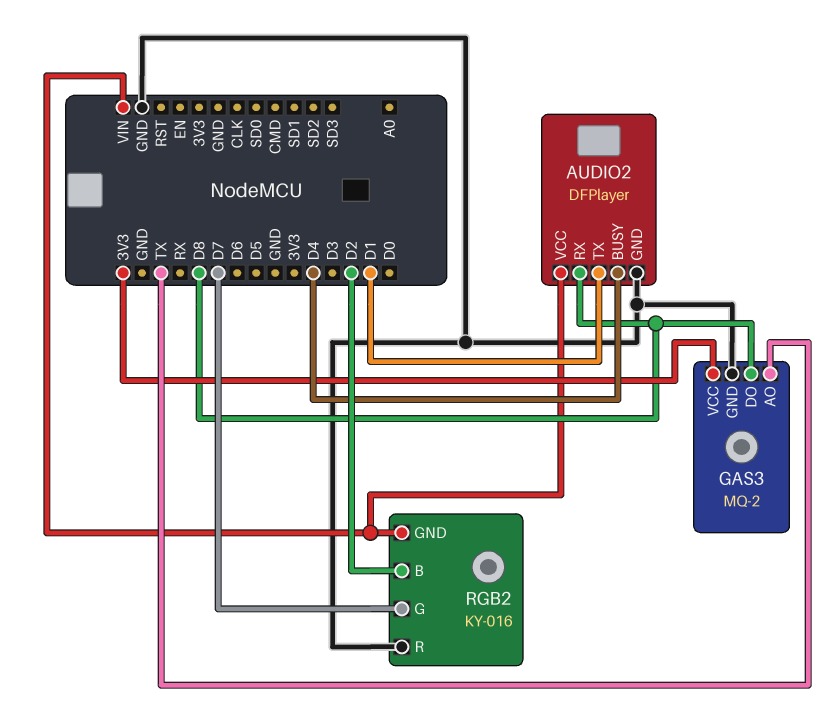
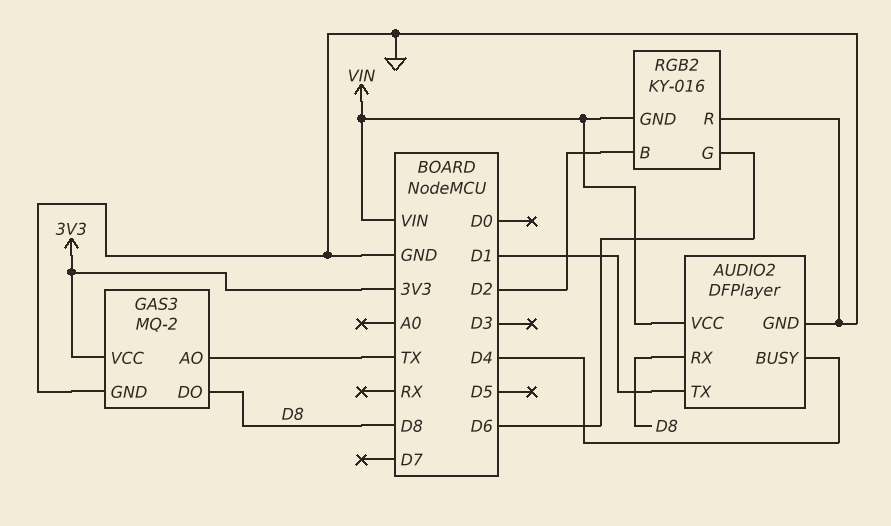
RGB2 pin G: D7 -> D6

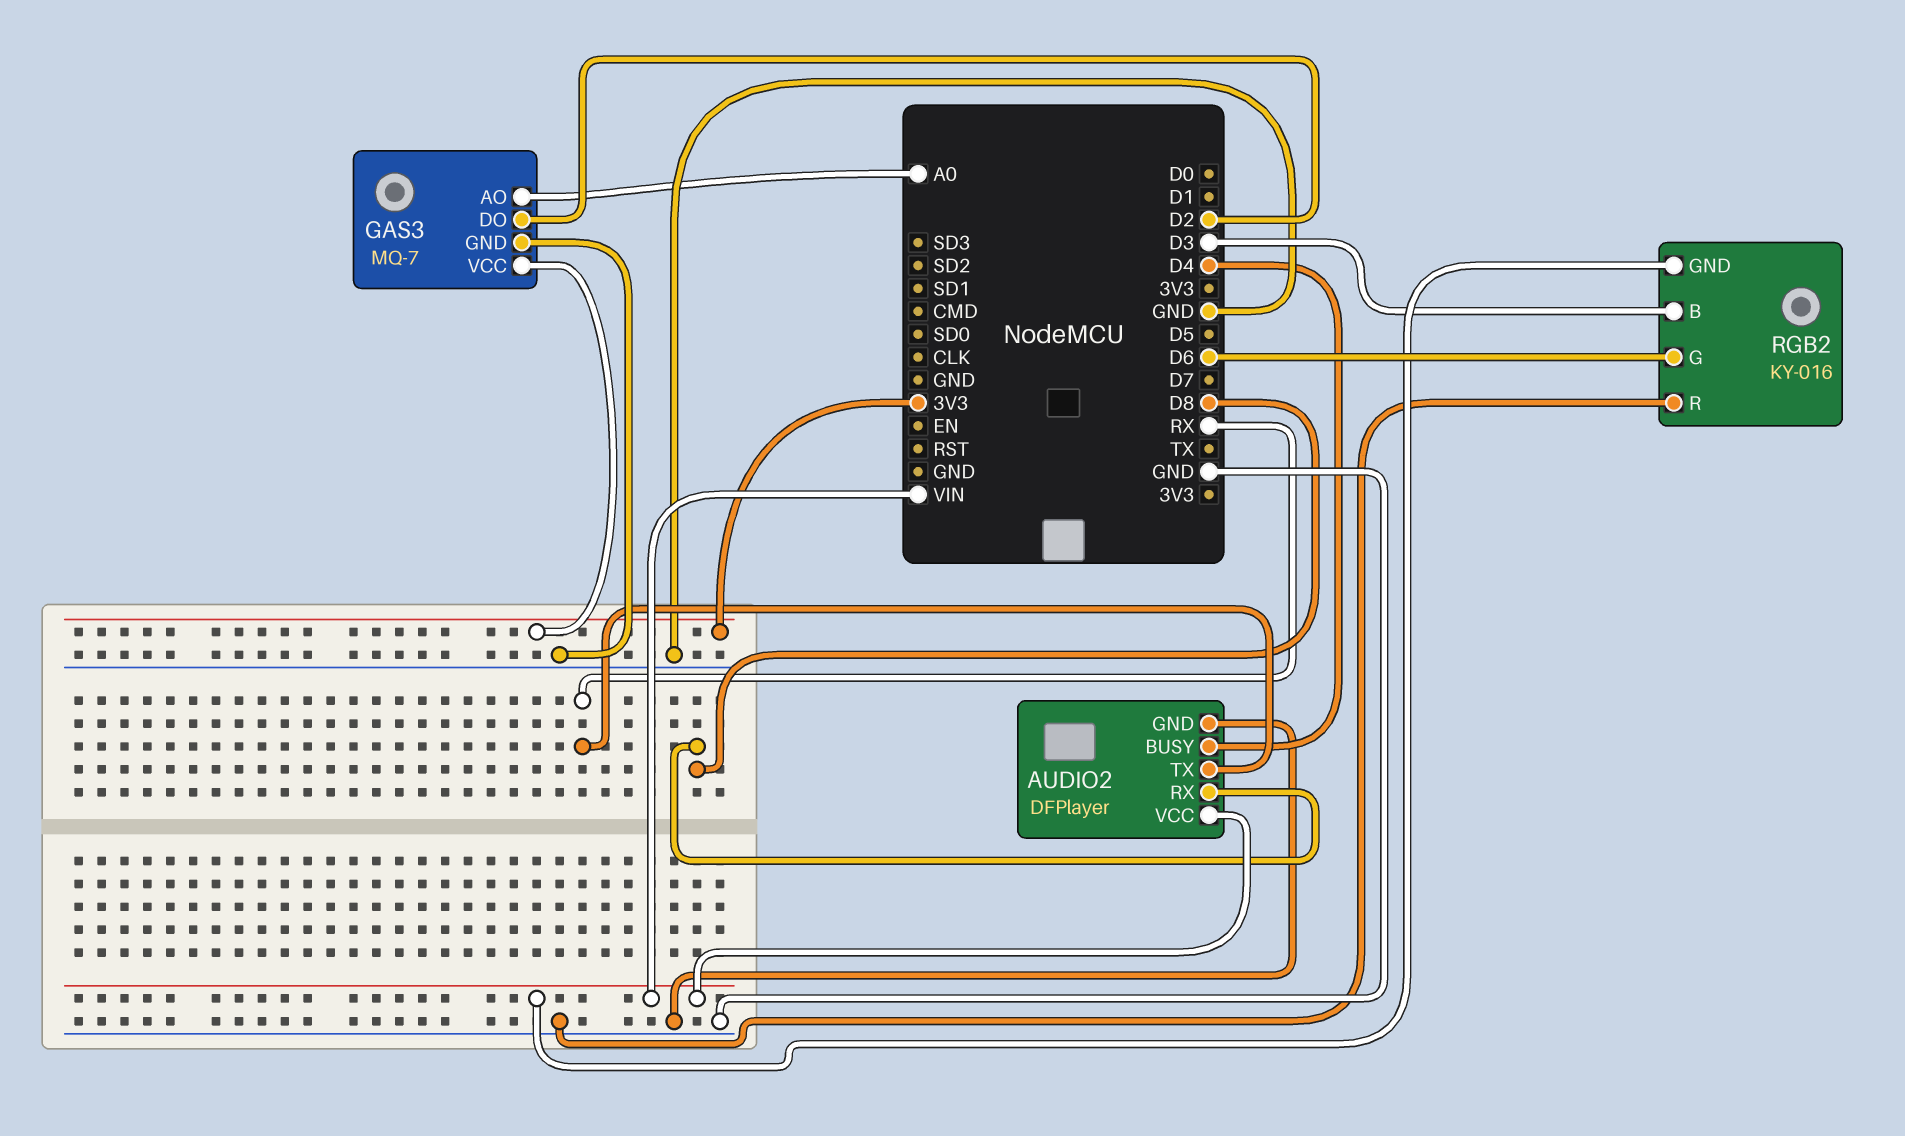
AUDIO2 pin TX: D1 -> RX
GAS3: MQ-2 -> MQ-7
GAS3 pin AO: TX -> A0
GAS3 pin DO: D8 -> D2
RGB2 pin B: D2 -> D3

